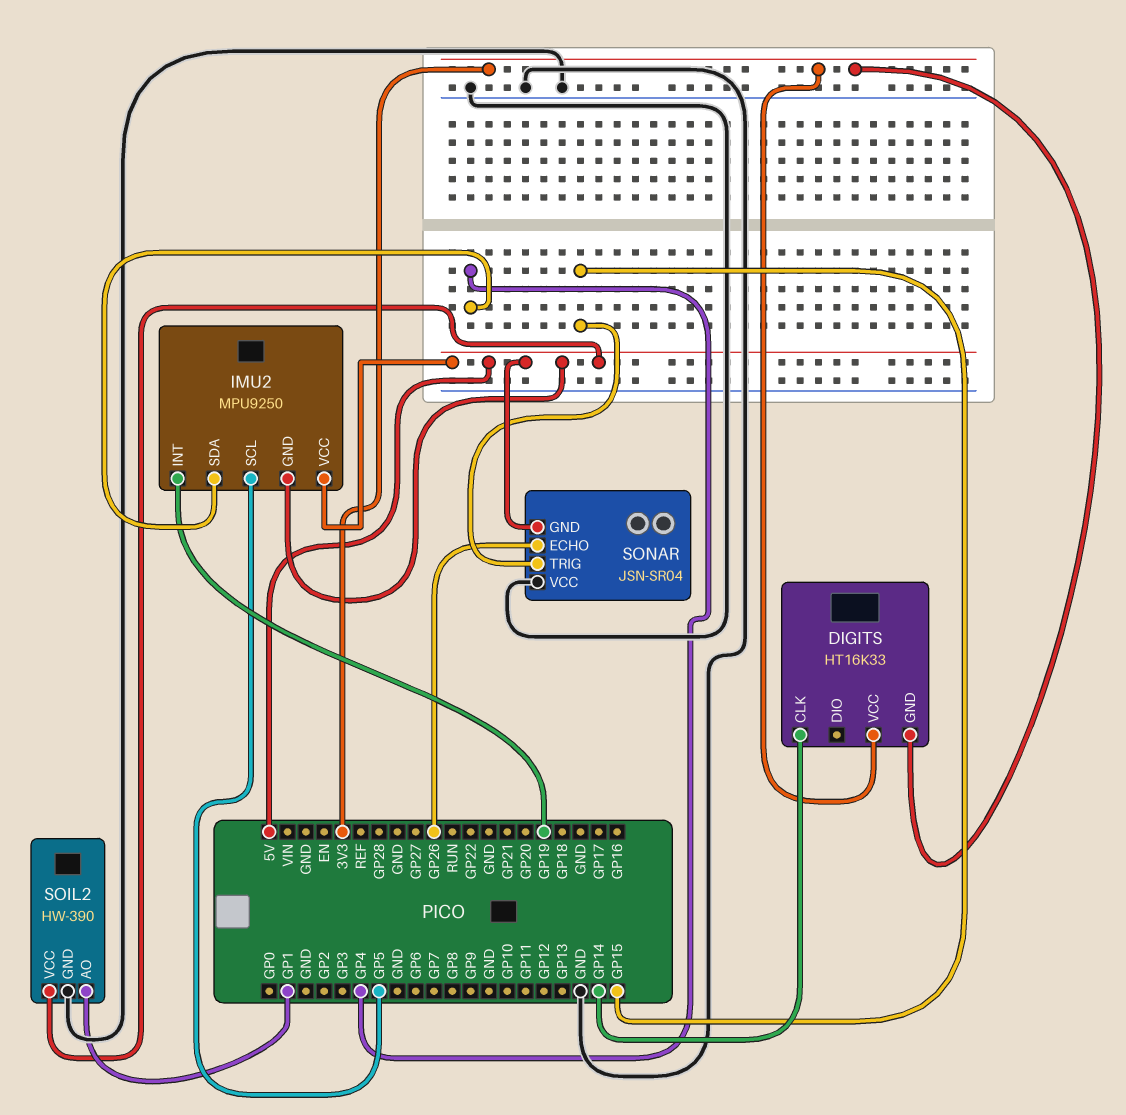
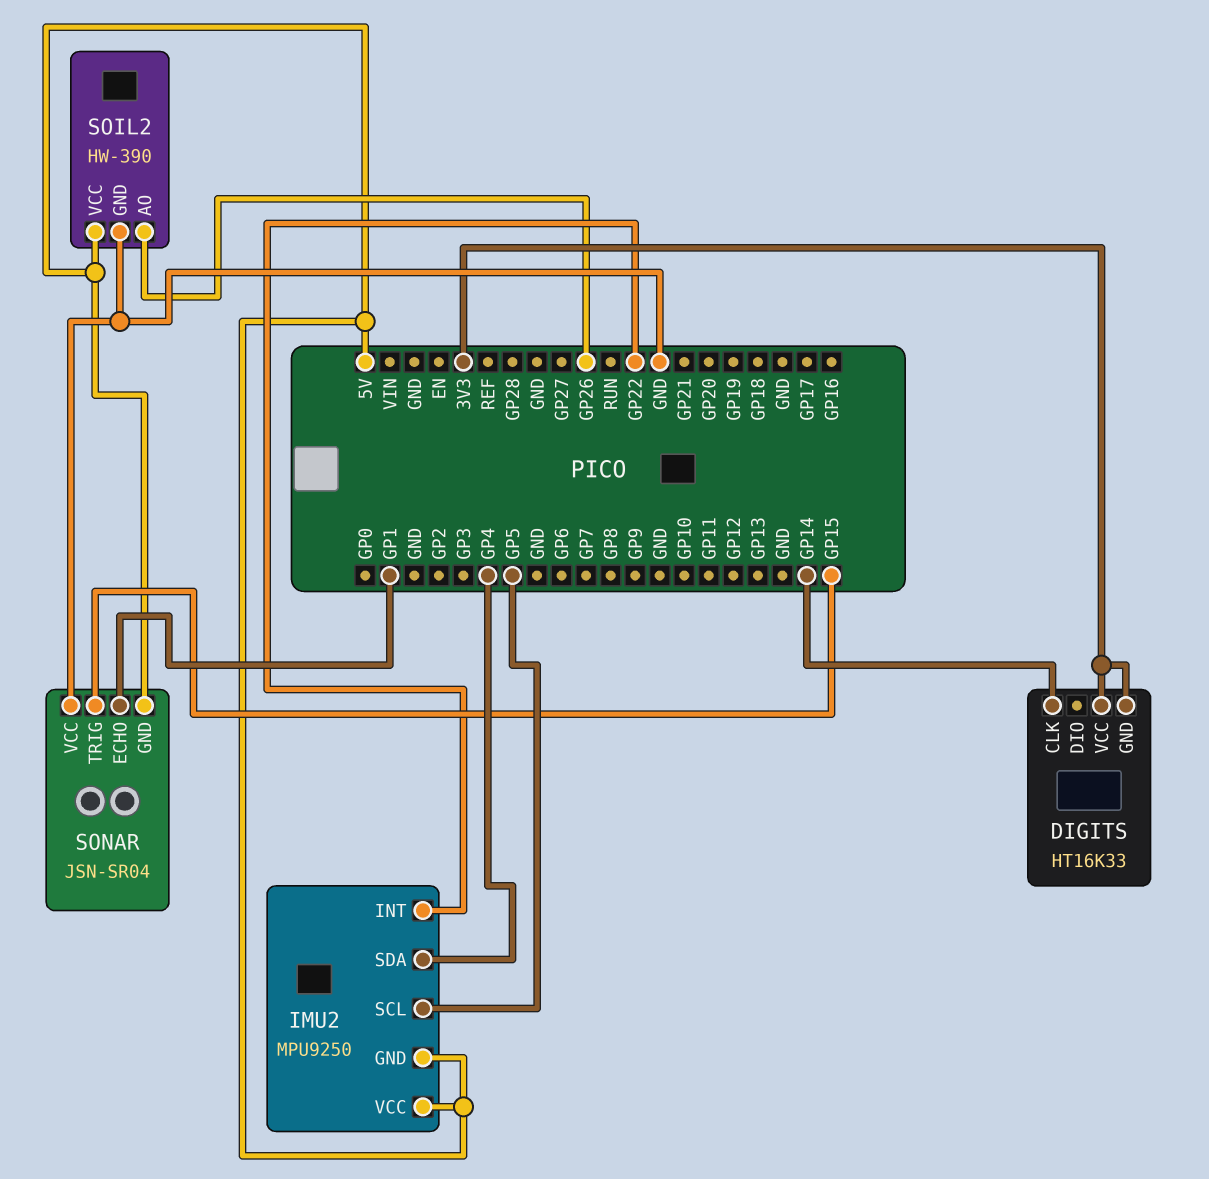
IMU2 pin INT: GP19 -> GP22
SOIL2 pin AO: GP1 -> GP26
SONAR pin ECHO: GP26 -> GP1

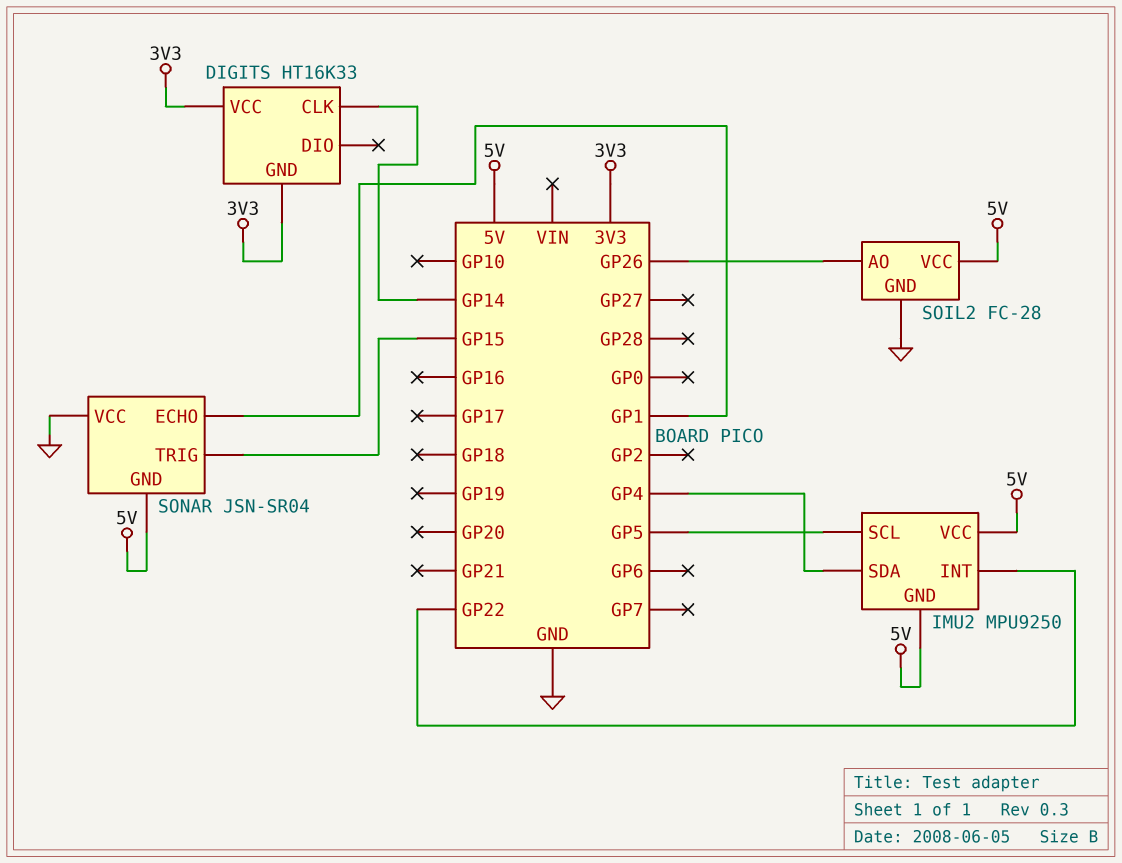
SOIL2: HW-390 -> FC-28

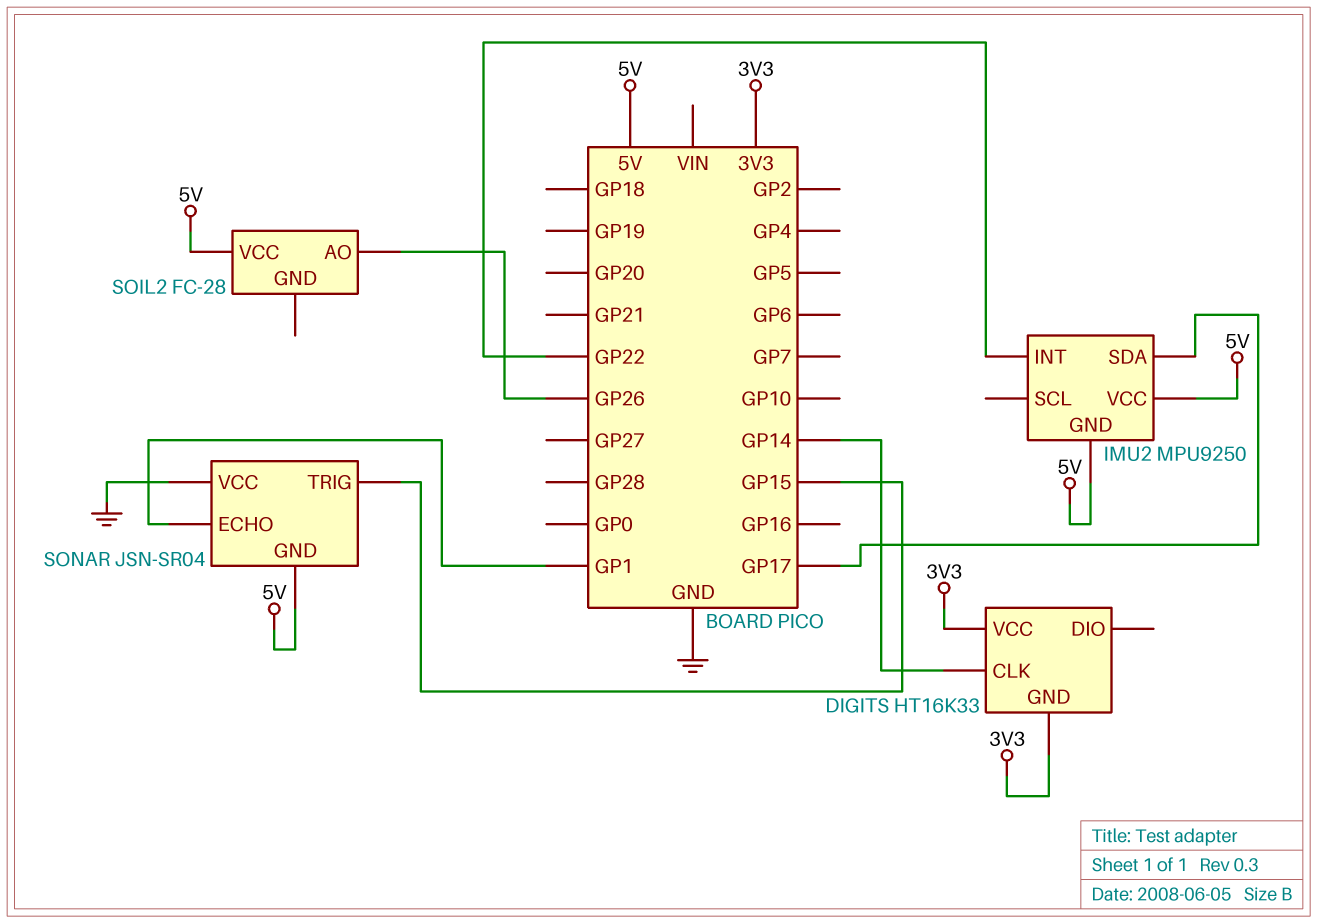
IMU2 pin SCL: GP5 -> none
IMU2 pin SDA: GP4 -> GP17
SOIL2 pin GND: GND -> none

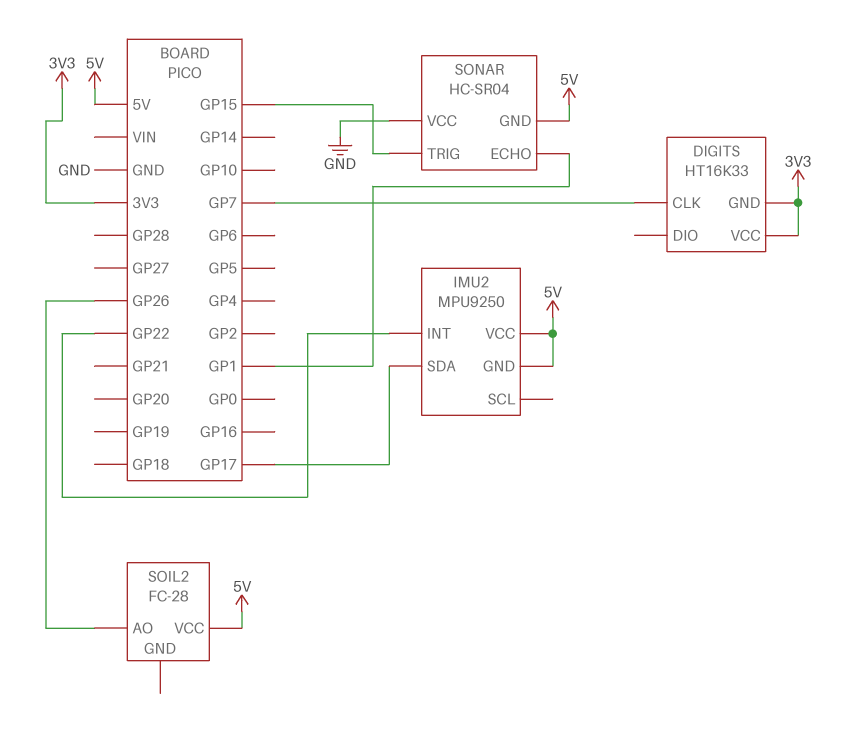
DIGITS pin CLK: GP14 -> GP7
SONAR: JSN-SR04 -> HC-SR04

